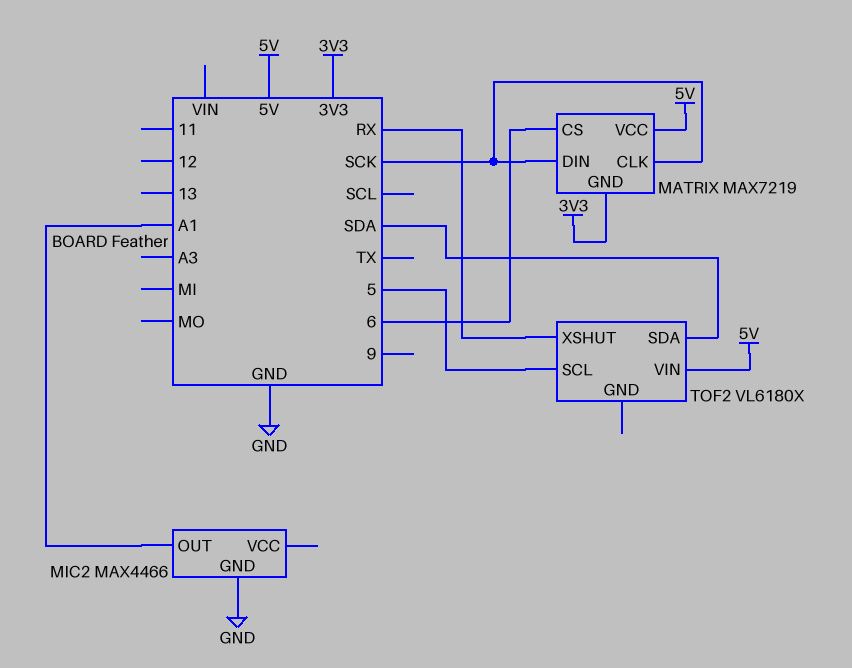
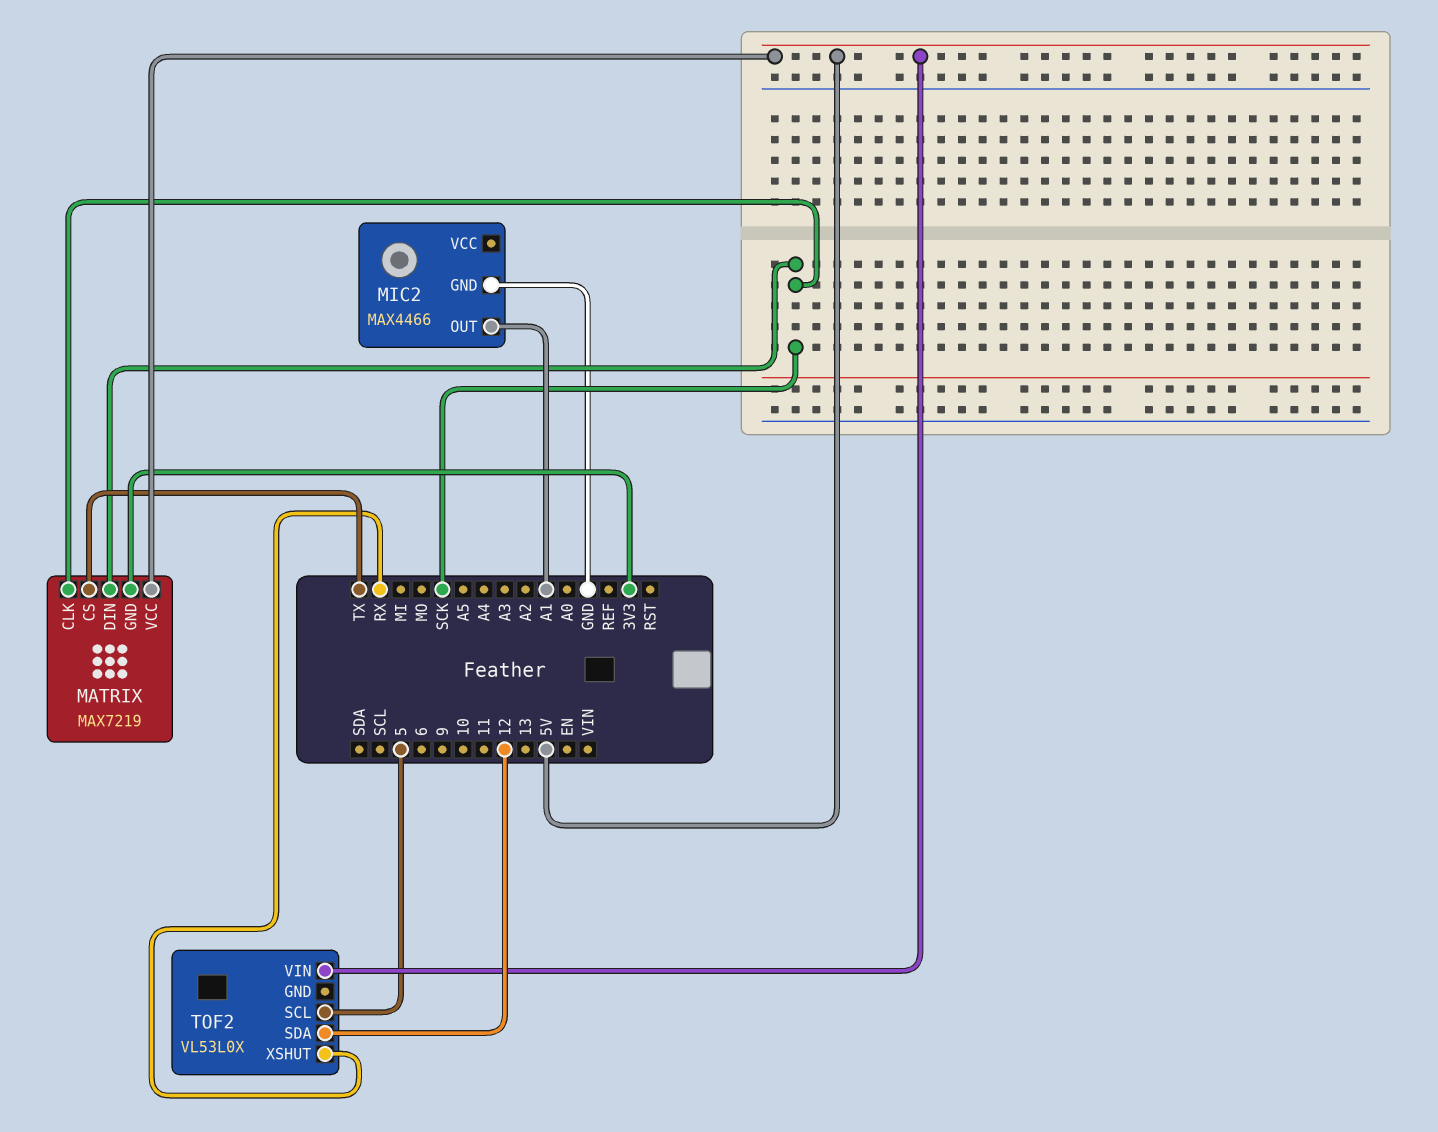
MATRIX pin CS: 6 -> TX
TOF2: VL6180X -> VL53L0X
TOF2 pin SDA: SDA -> 12

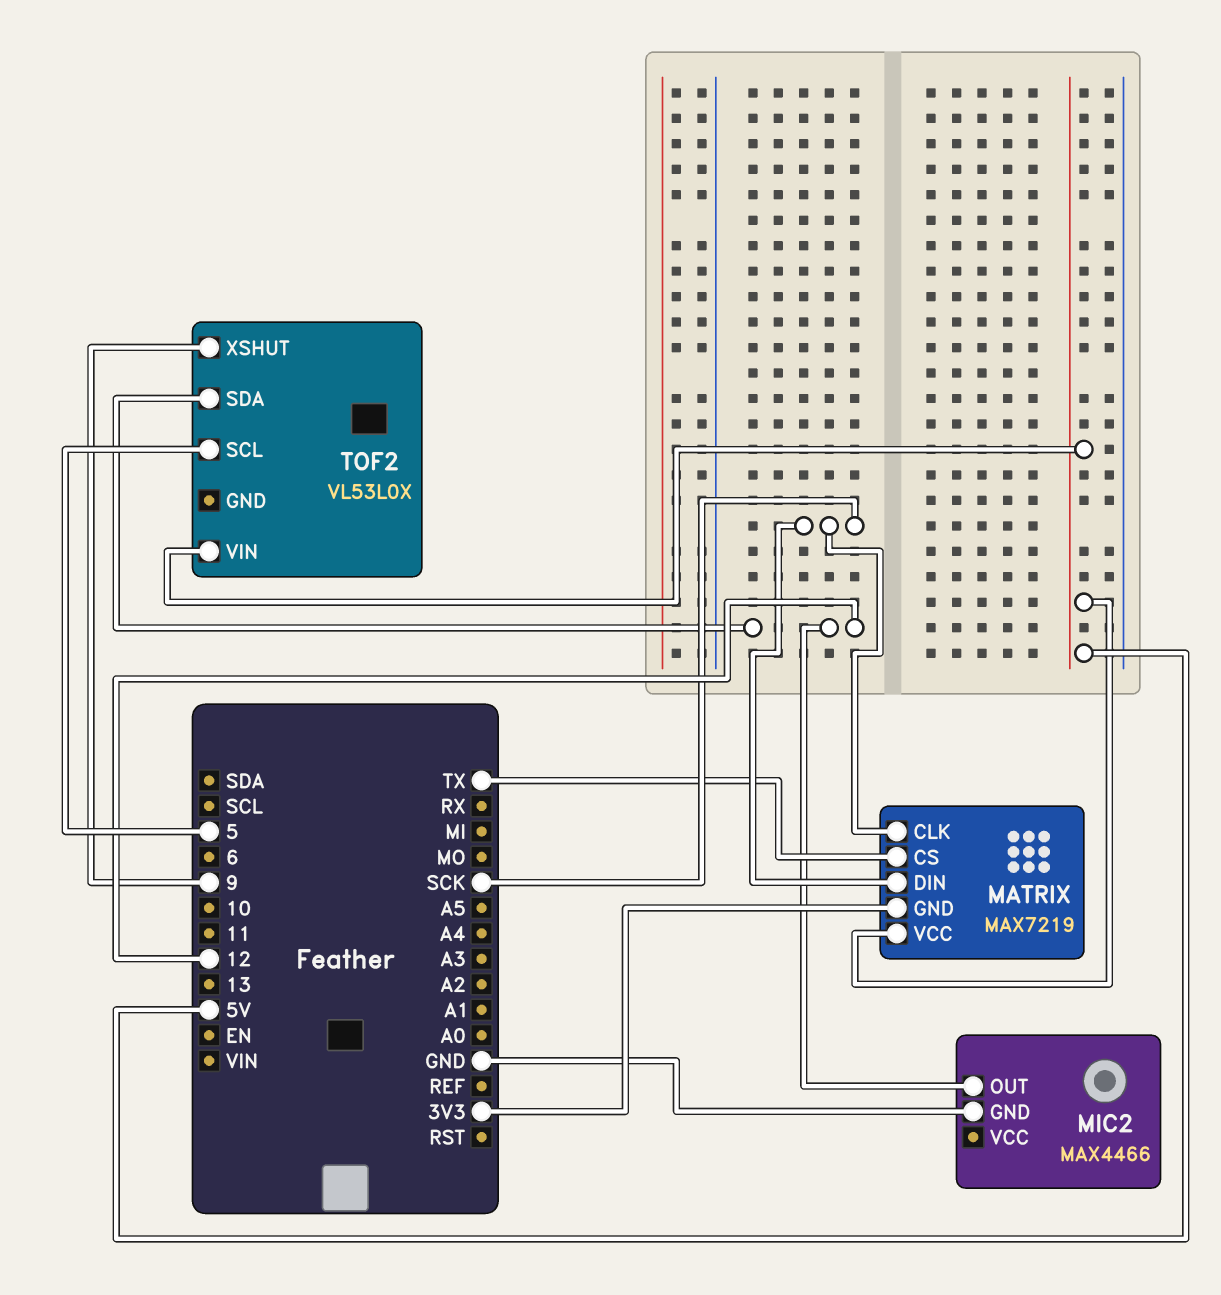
MIC2 pin OUT: A1 -> 12
TOF2 pin XSHUT: RX -> 9

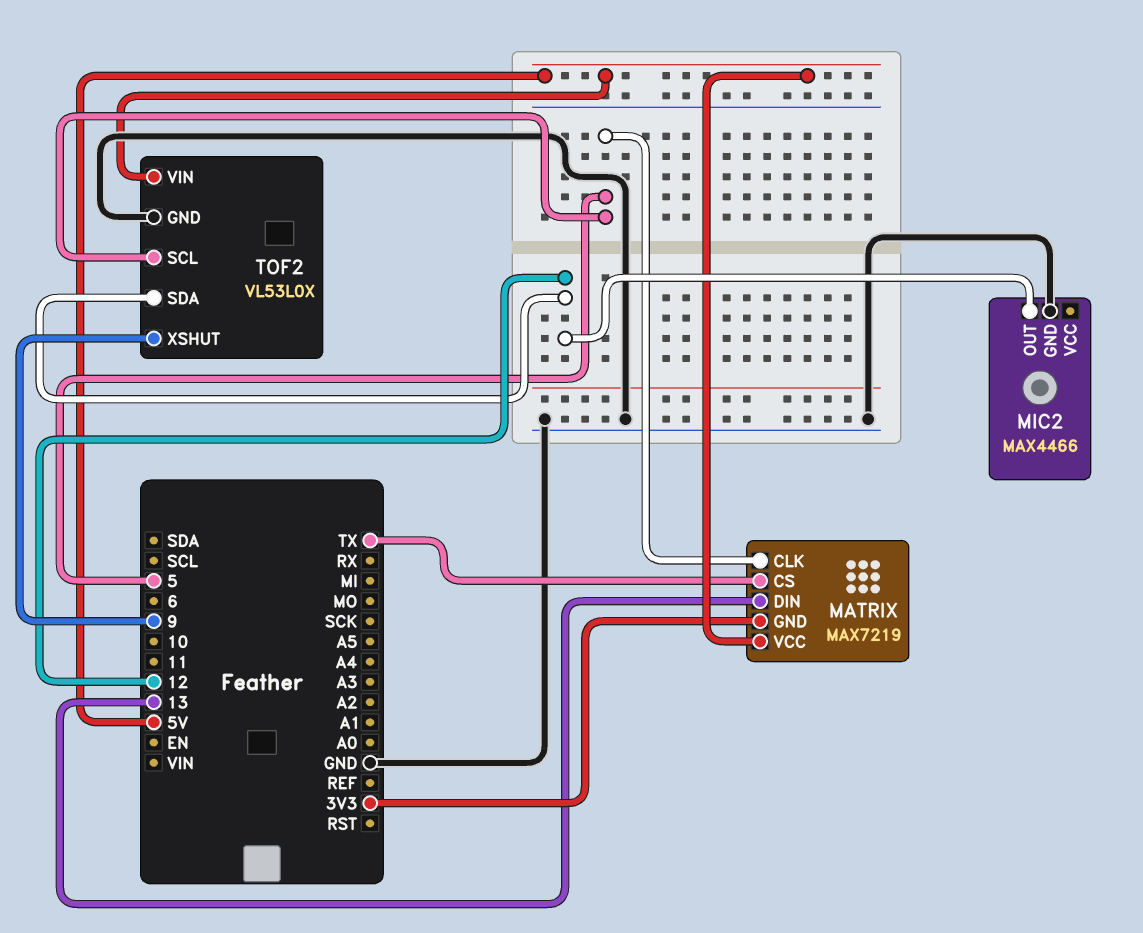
MATRIX pin CLK: SCK -> 5
MATRIX pin DIN: SCK -> 13
TOF2 pin GND: none -> GND

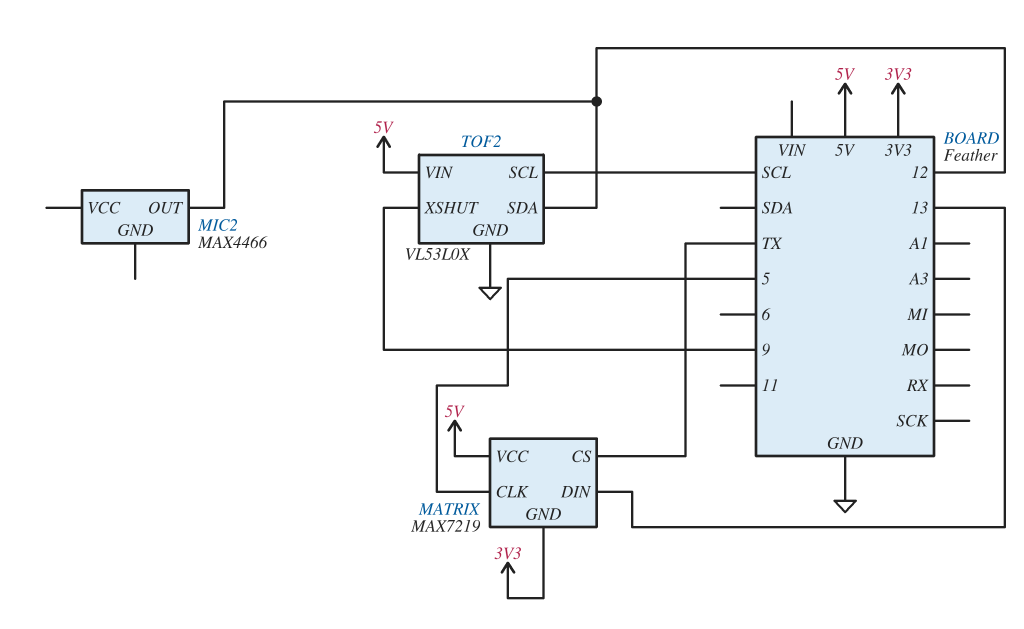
MIC2 pin GND: GND -> none
TOF2 pin SCL: 5 -> SCL

